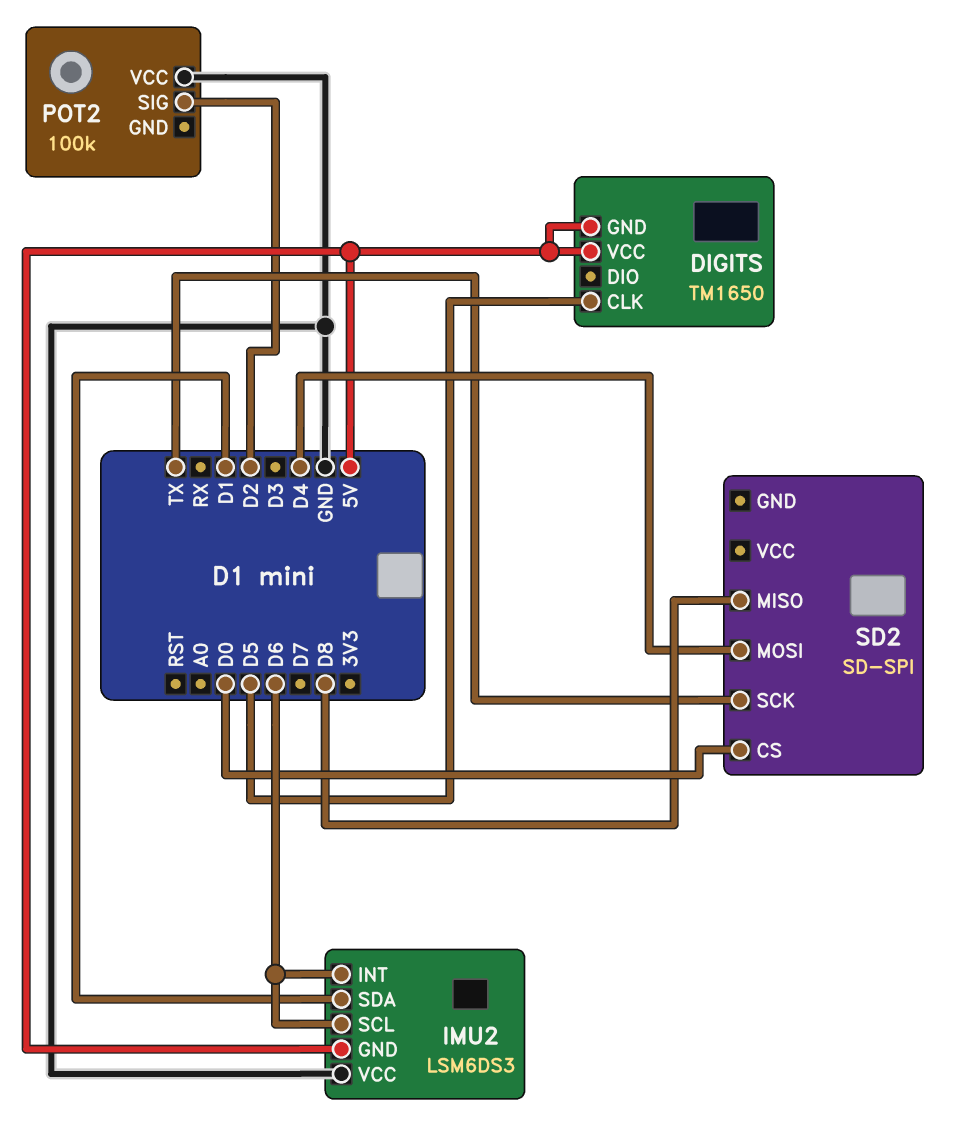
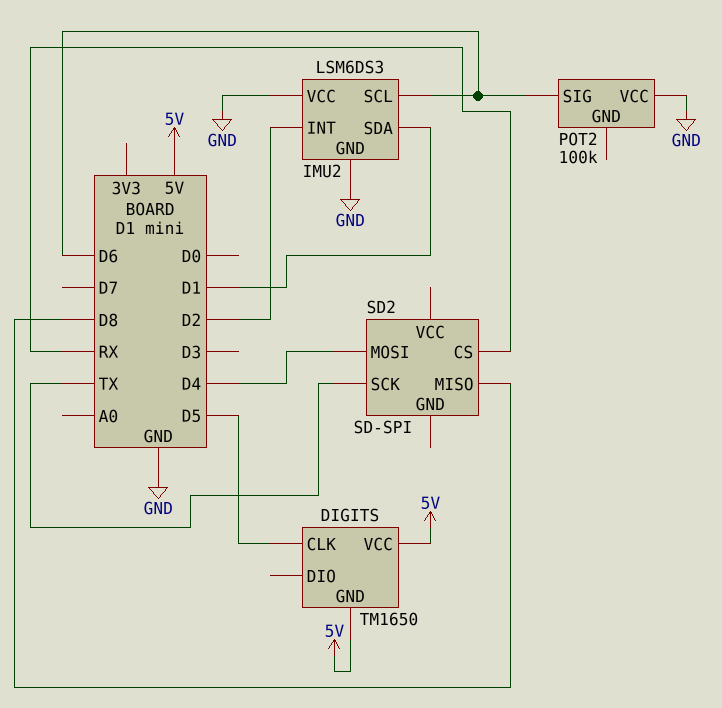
IMU2 pin GND: 5V -> GND
IMU2 pin INT: D6 -> D2
POT2 pin SIG: D2 -> D6
SD2 pin CS: D0 -> RX

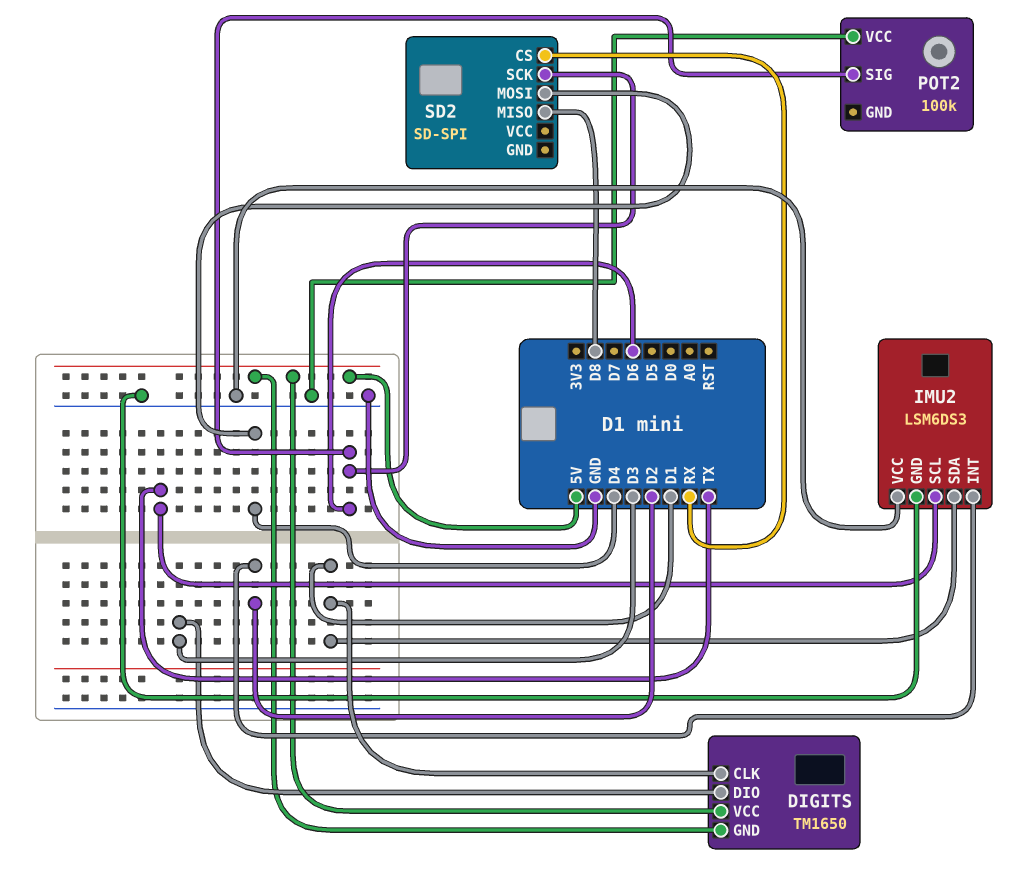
DIGITS pin CLK: D5 -> D1
DIGITS pin DIO: none -> D3
IMU2 pin SCL: D6 -> TX
SD2 pin SCK: TX -> D6

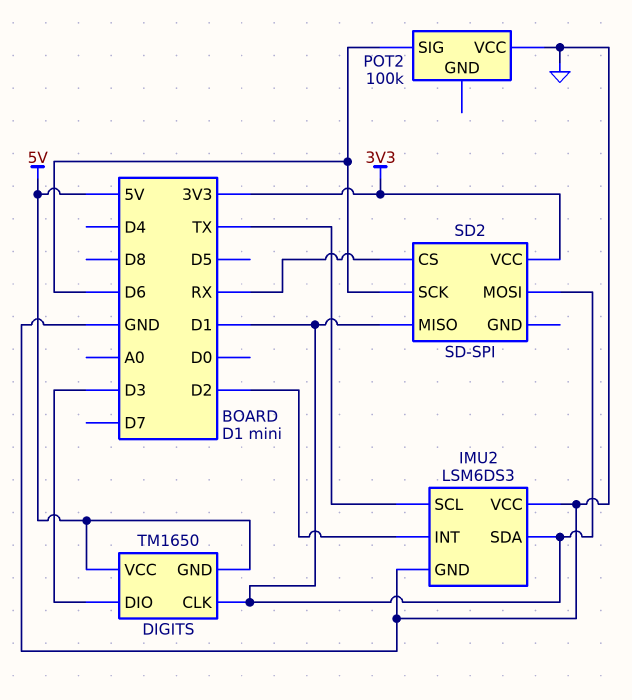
SD2 pin MISO: D8 -> D1
SD2 pin MOSI: D4 -> D1
SD2 pin VCC: none -> 3V3

